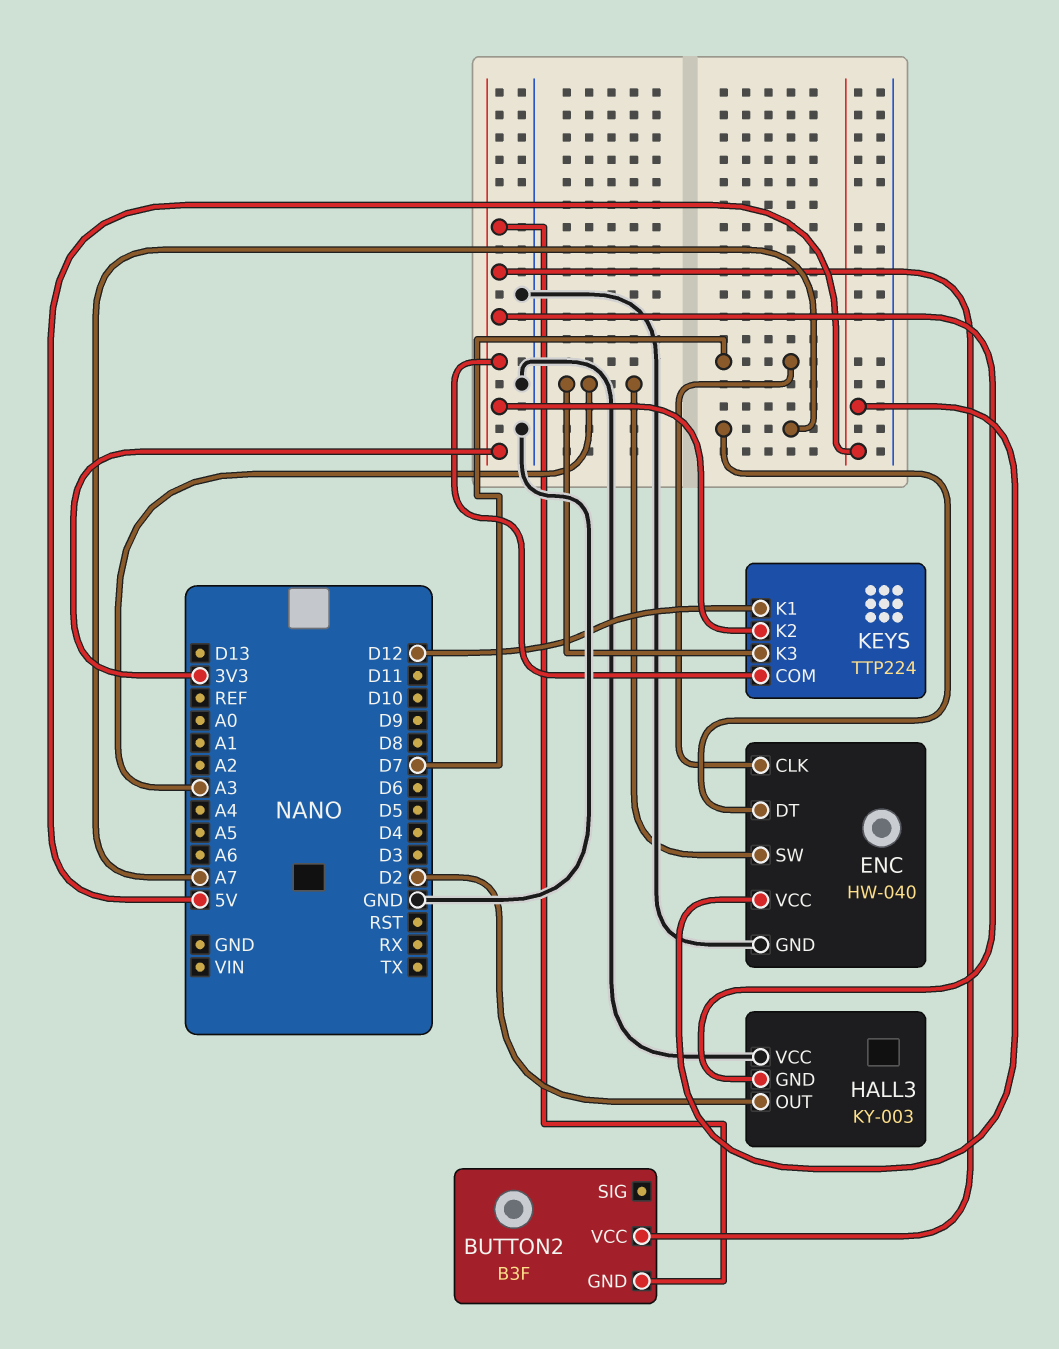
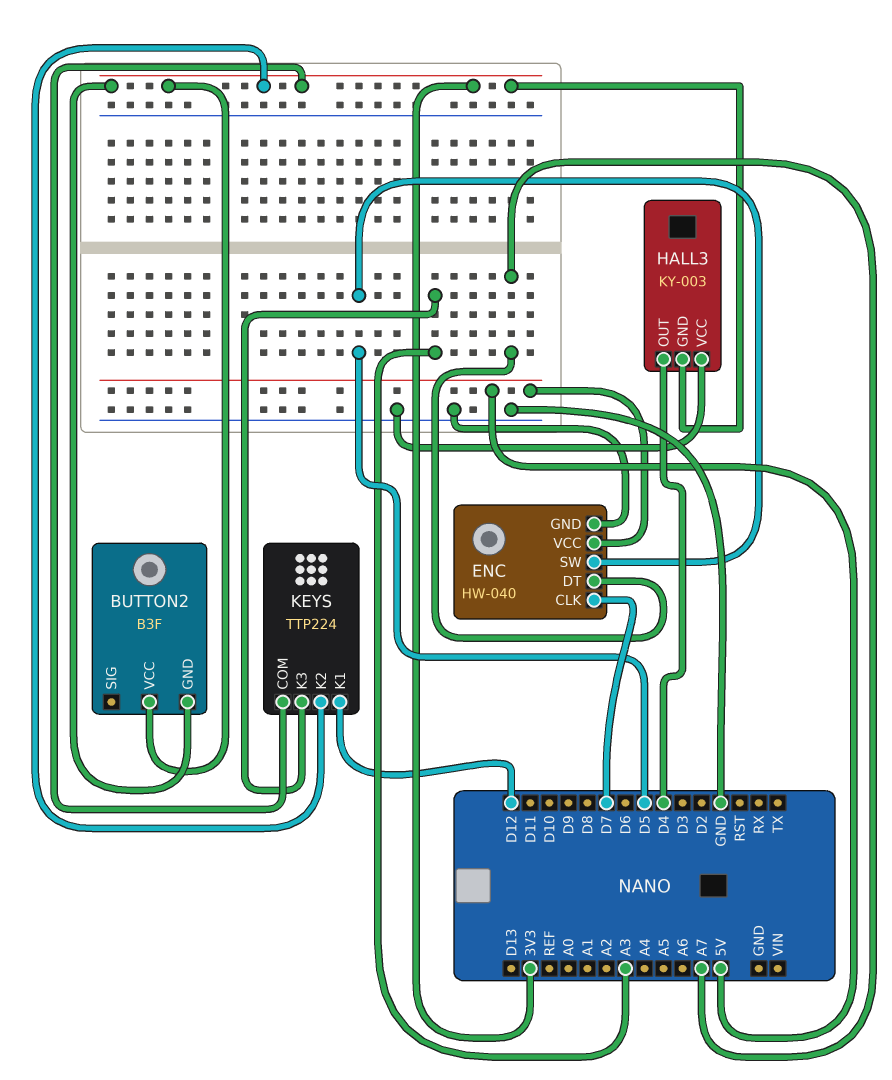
ENC pin SW: A3 -> D5
HALL3 pin OUT: D2 -> D4

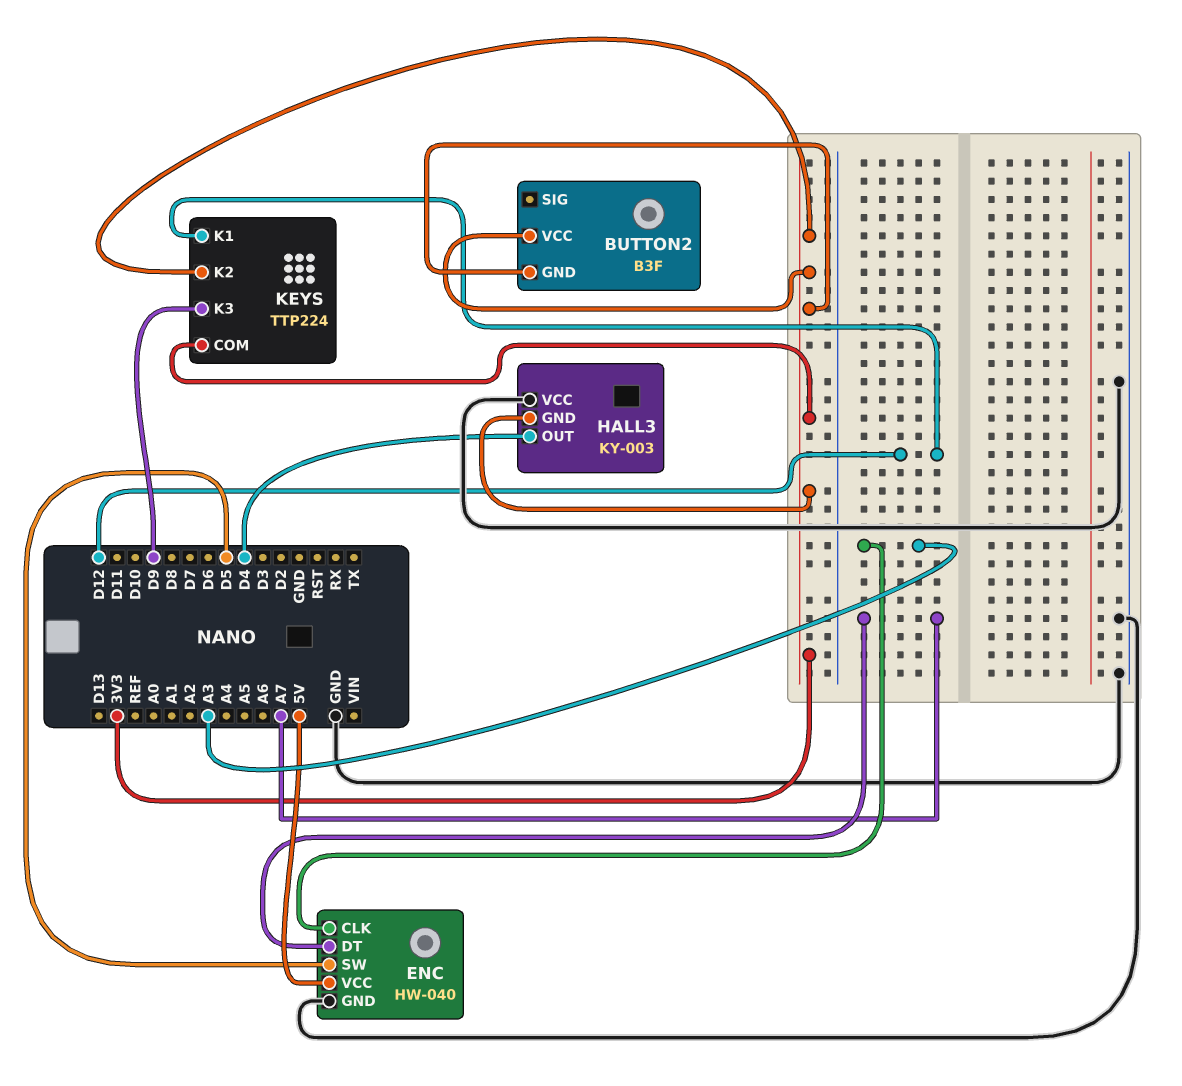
ENC pin CLK: D7 -> A3
KEYS pin K3: A3 -> D9

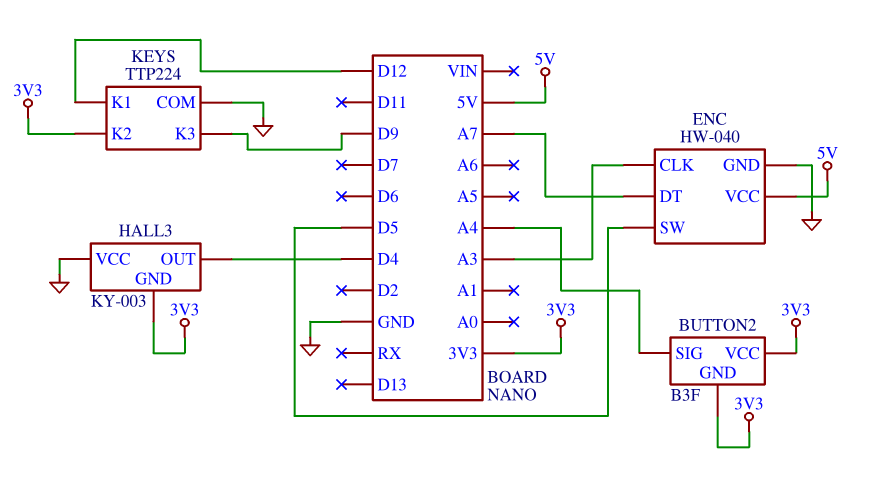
BUTTON2 pin SIG: none -> A4
KEYS pin COM: 3V3 -> GND

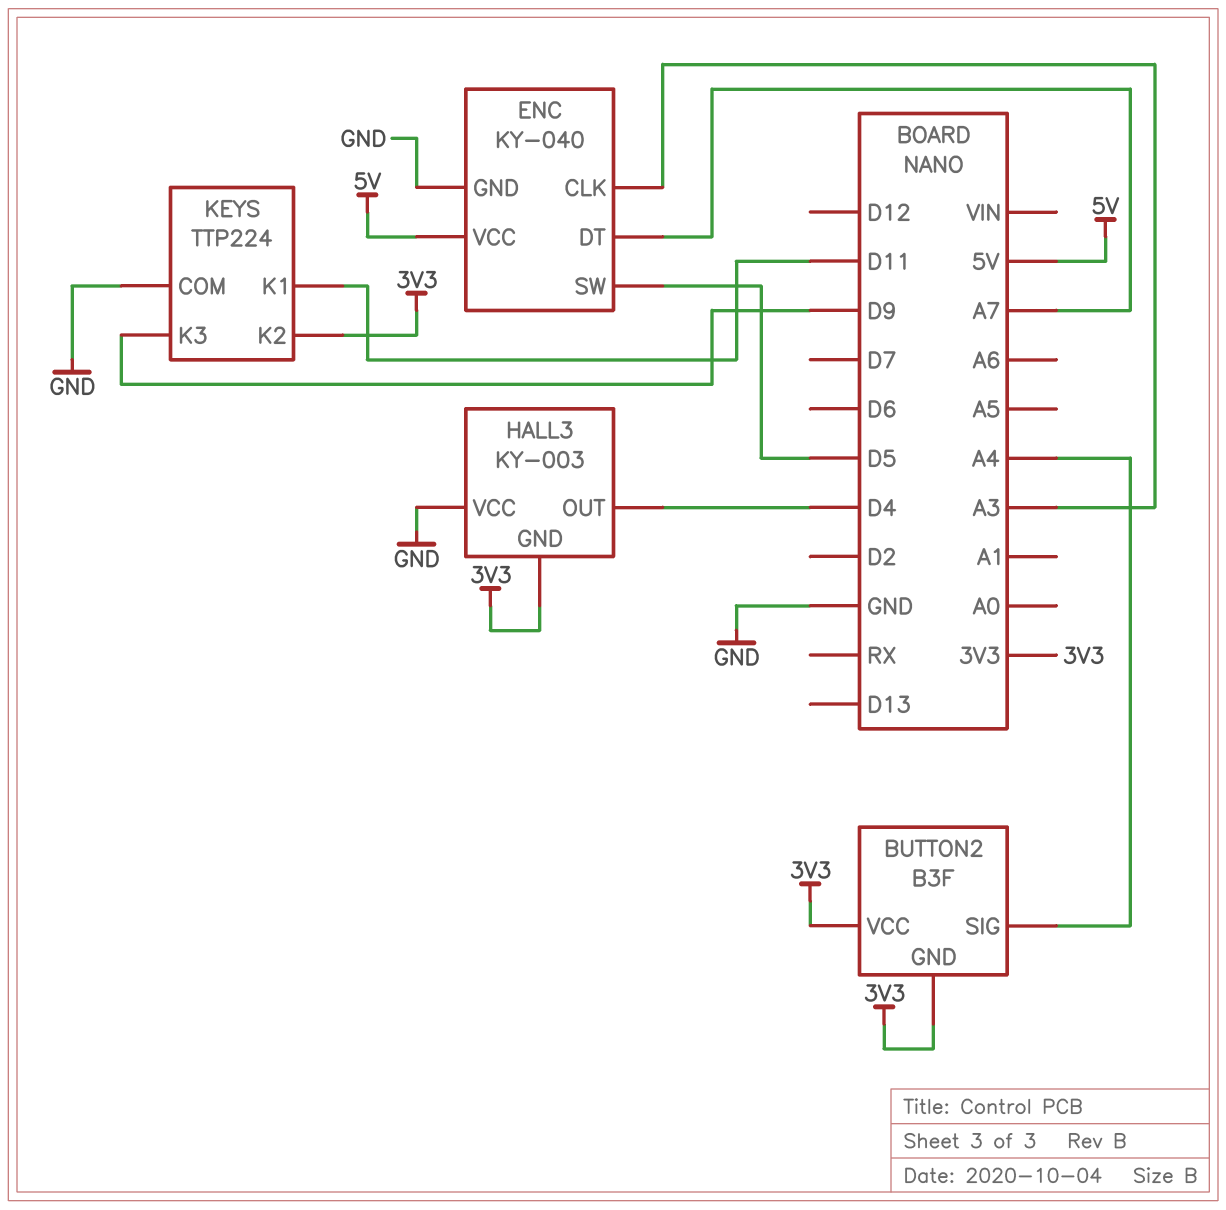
ENC: HW-040 -> KY-040
KEYS pin K1: D12 -> D11

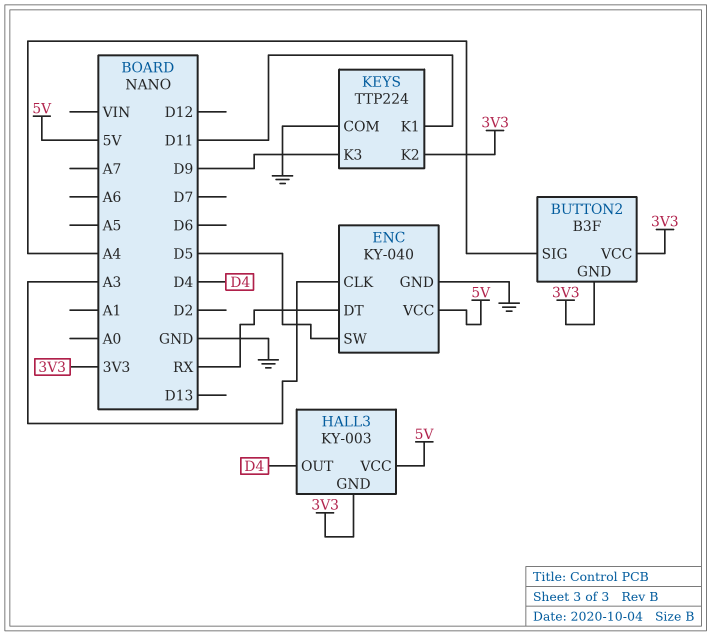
ENC pin DT: A7 -> RX
HALL3 pin VCC: GND -> 5V

